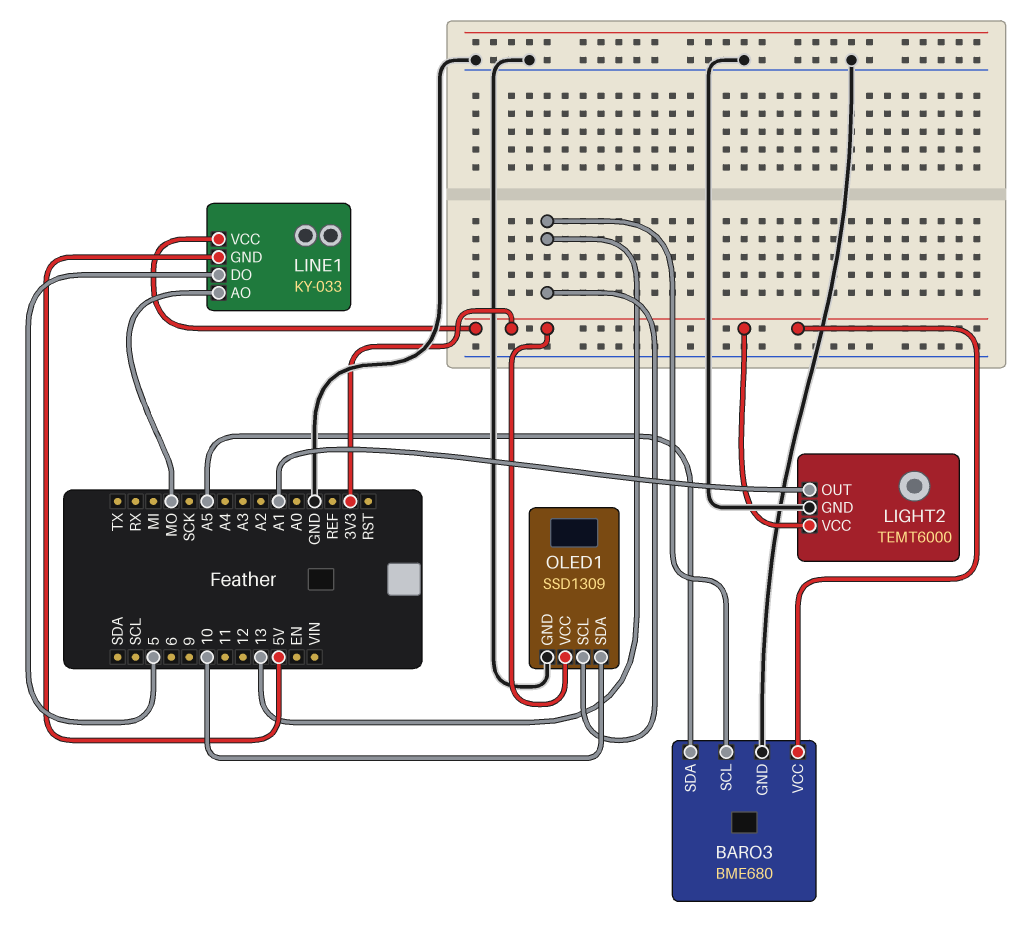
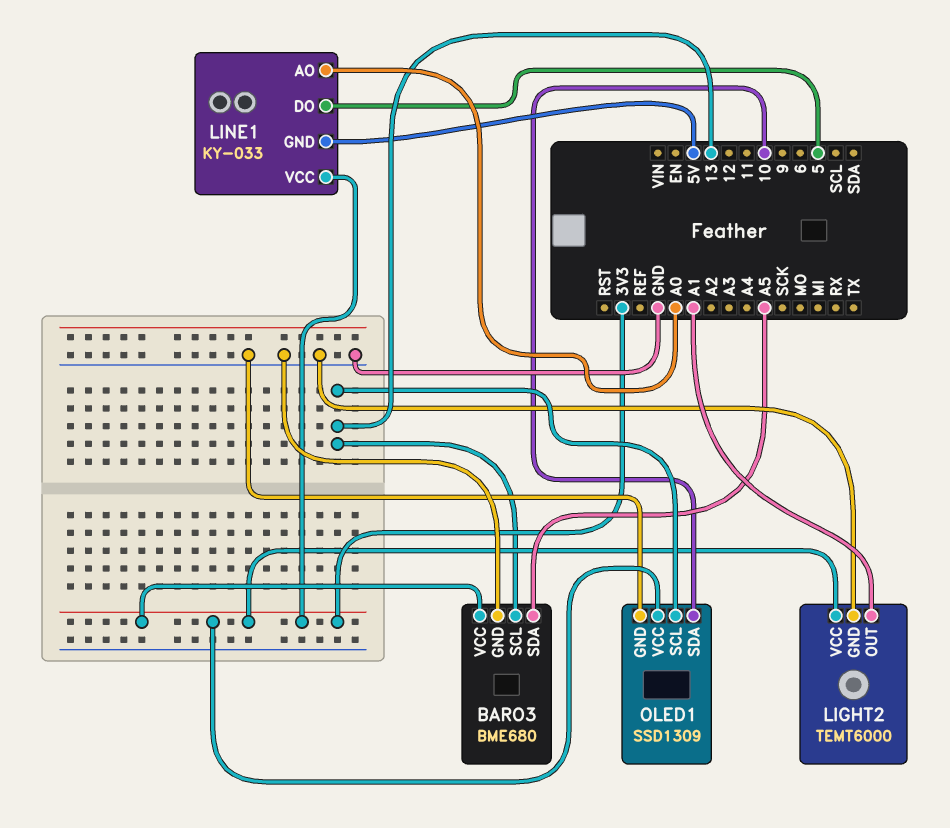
LINE1 pin AO: MO -> A0

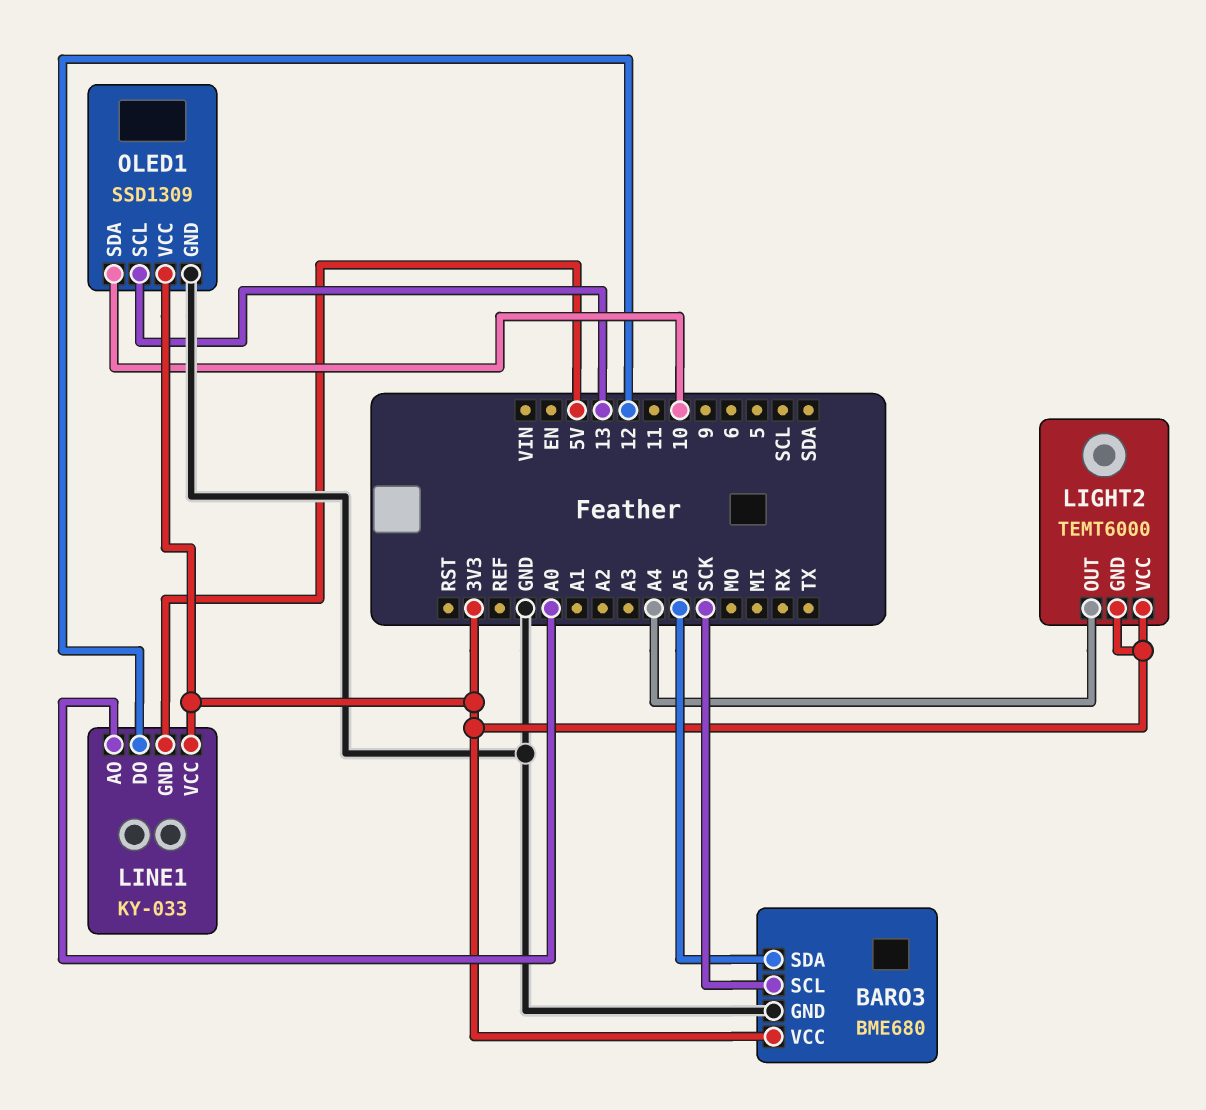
BARO3 pin SCL: 13 -> SCK
LIGHT2 pin GND: GND -> 3V3
LIGHT2 pin OUT: A1 -> A4
LINE1 pin DO: 5 -> 12

